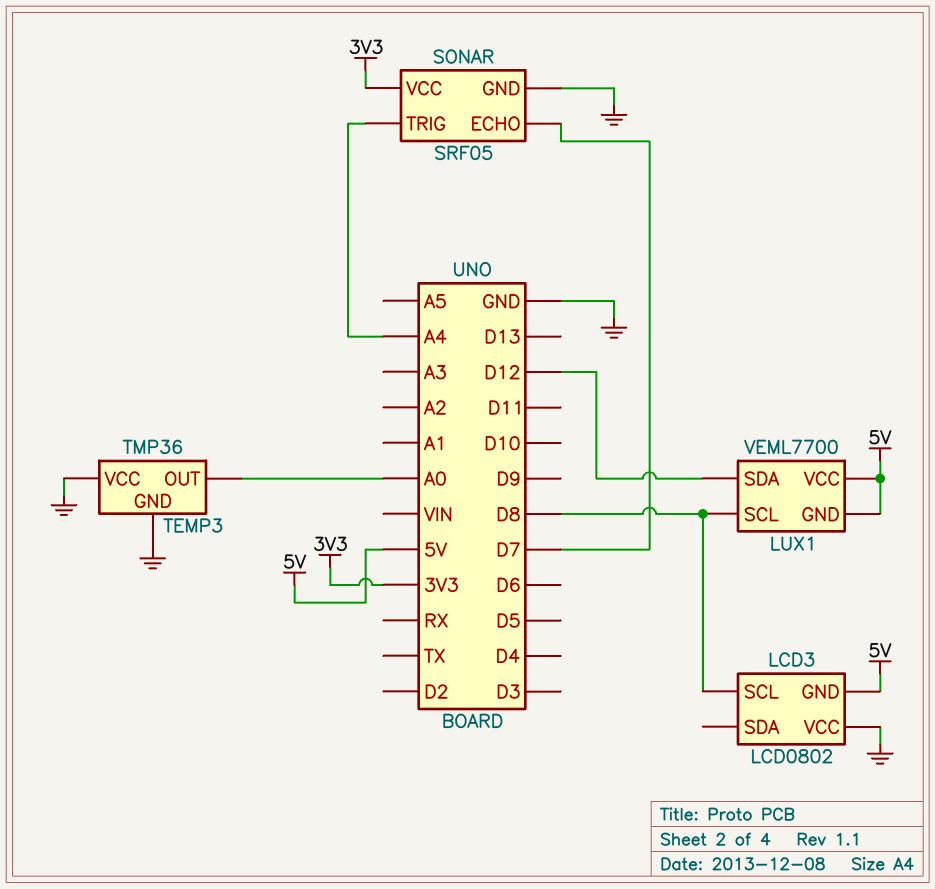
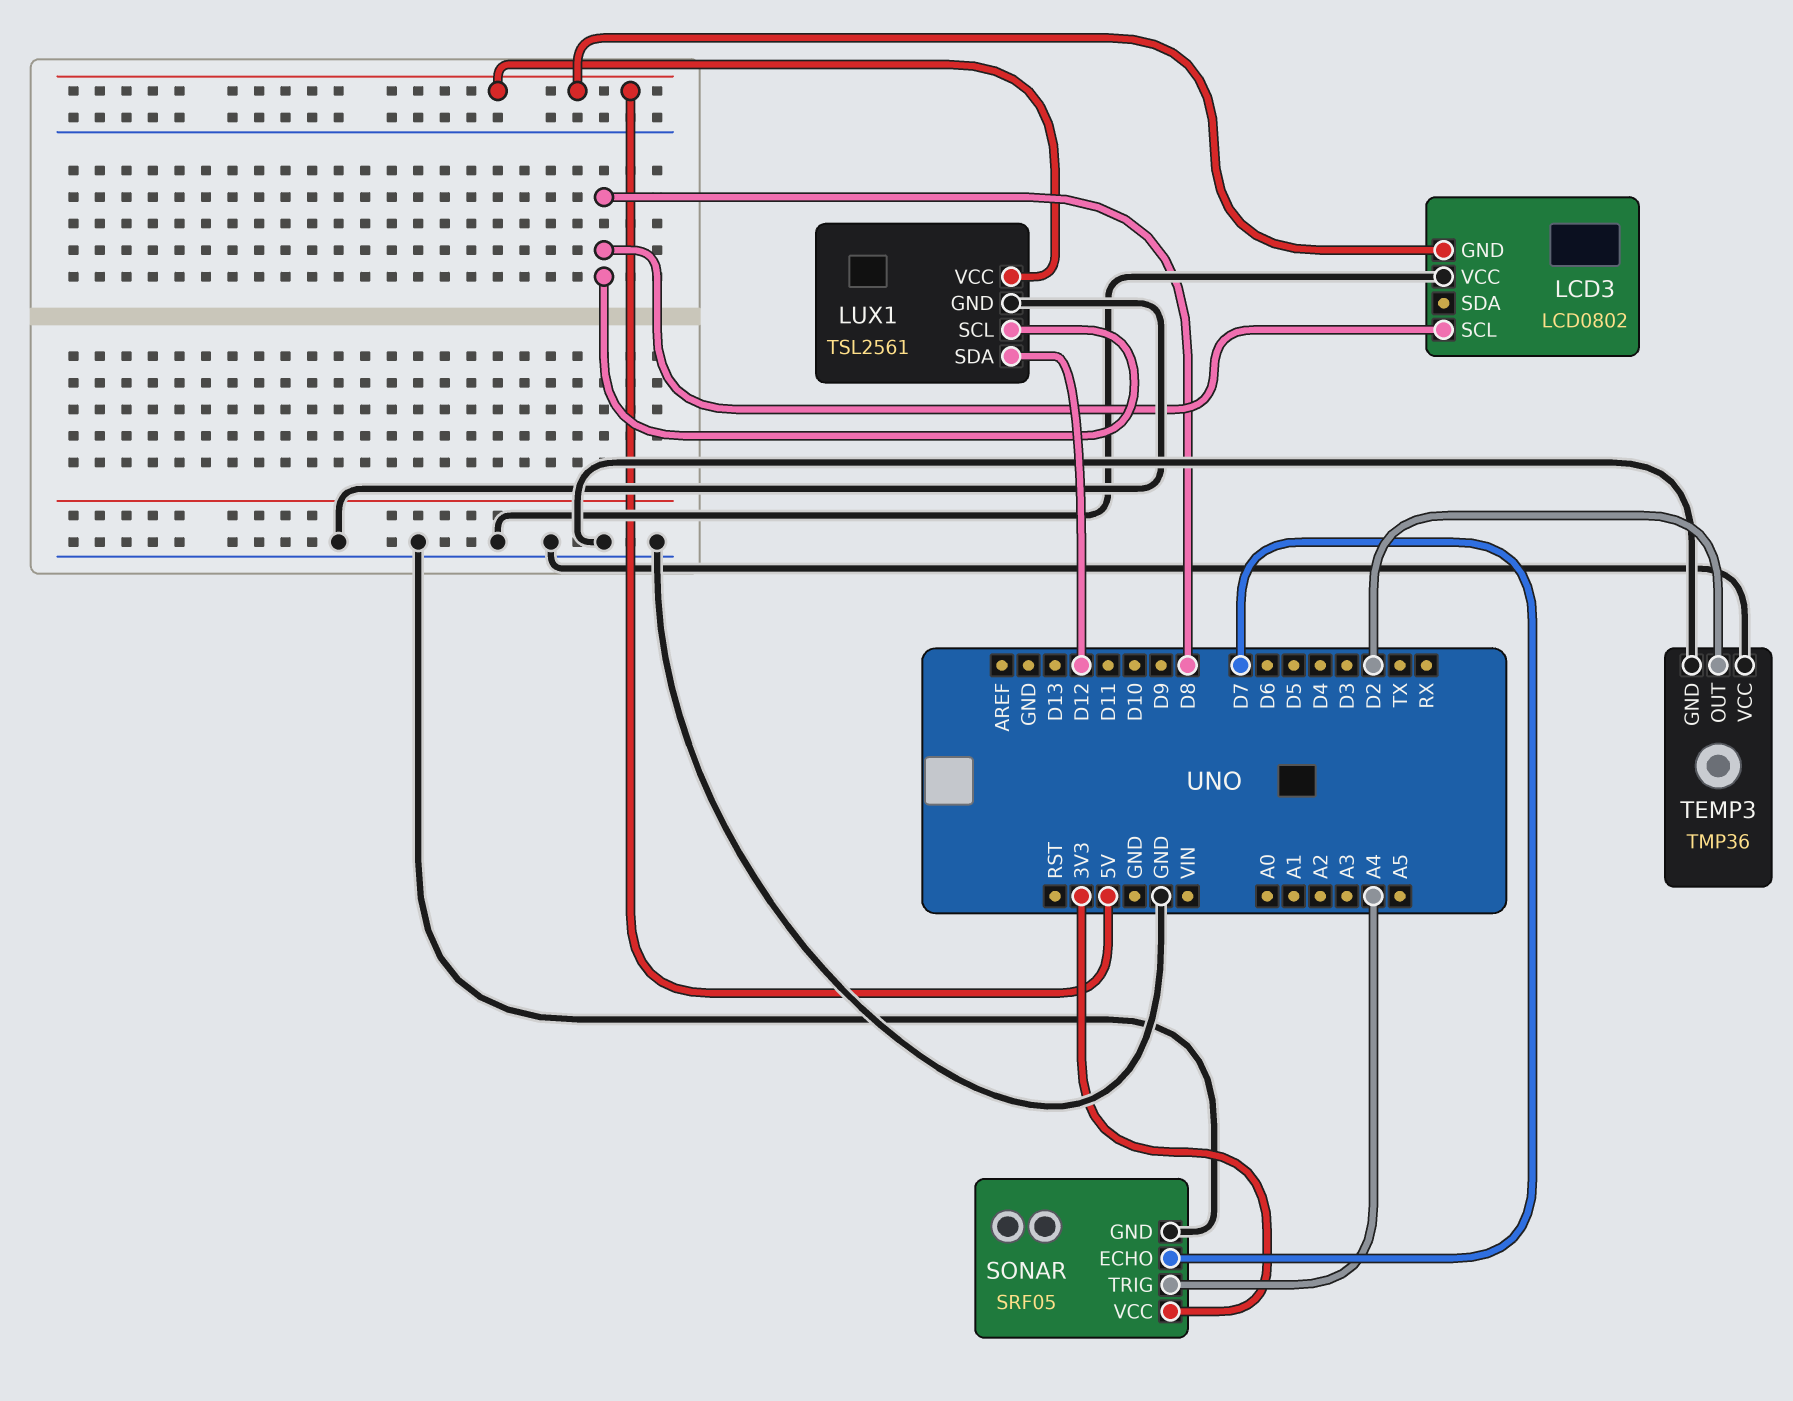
LUX1: VEML7700 -> TSL2561
LUX1 pin GND: 5V -> GND
TEMP3 pin OUT: A0 -> D2

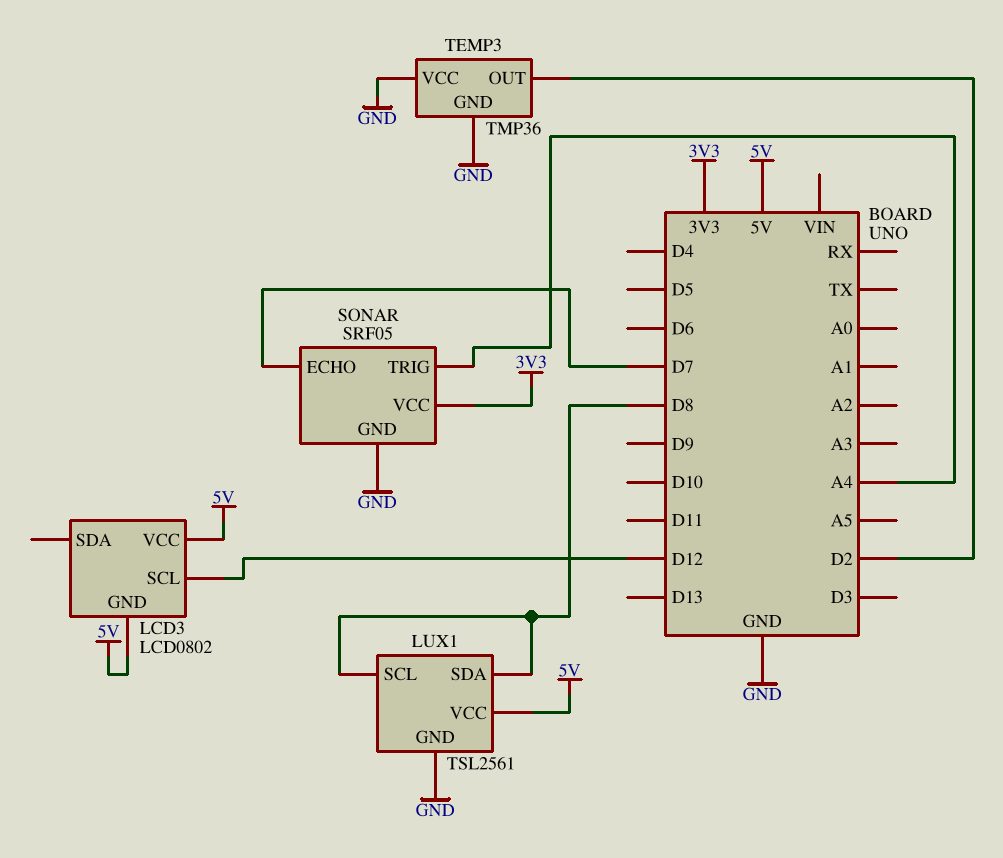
LCD3 pin SCL: D8 -> D12
LCD3 pin VCC: GND -> 5V
LUX1 pin SDA: D12 -> D8

